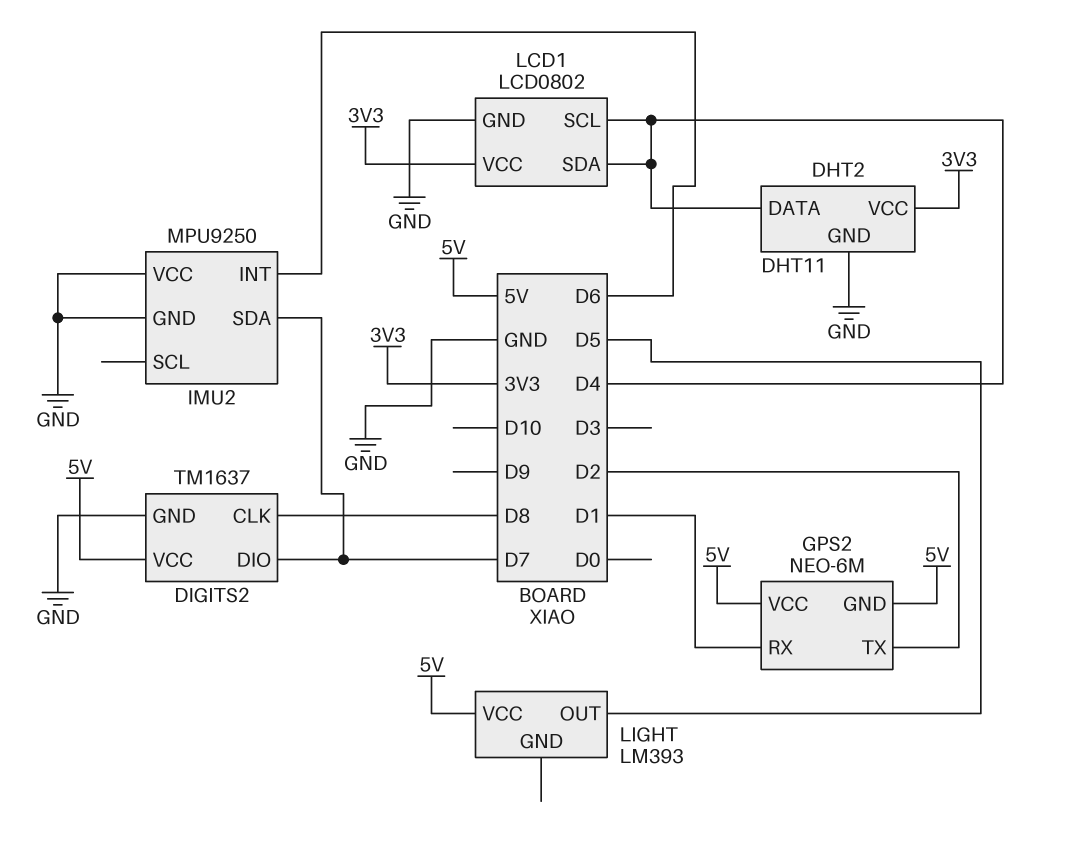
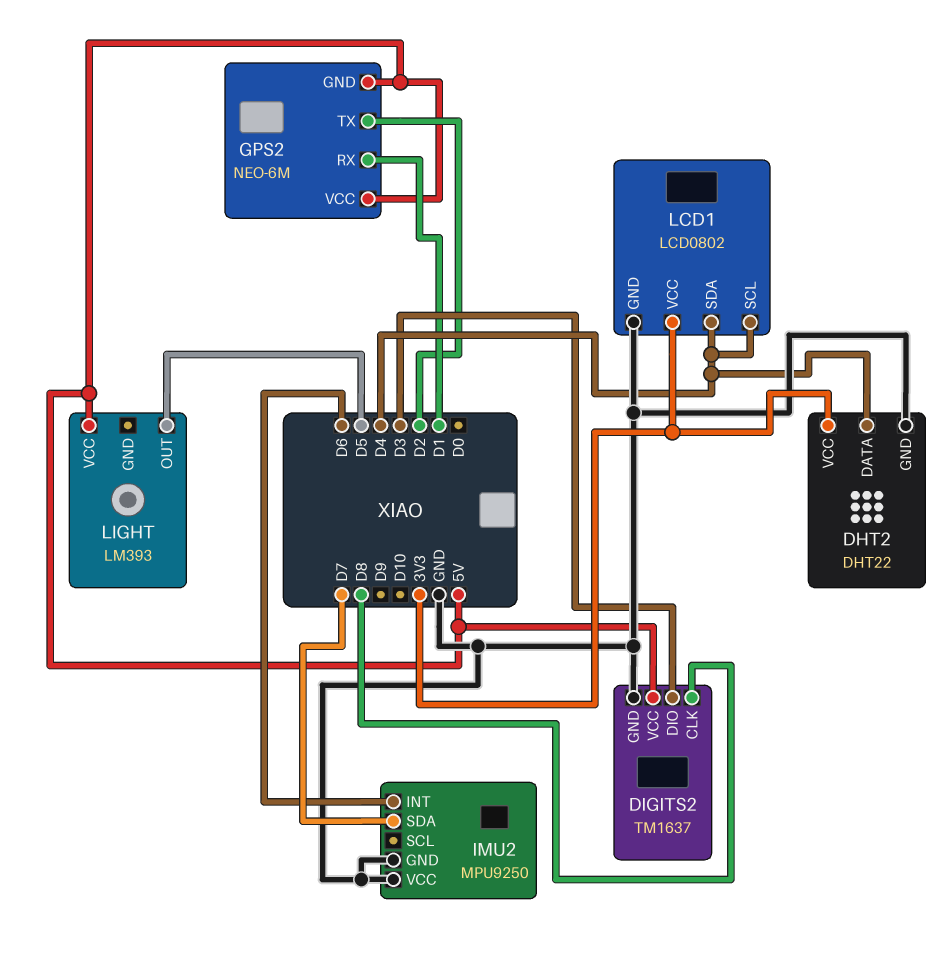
DHT2: DHT11 -> DHT22
DIGITS2 pin DIO: D7 -> D3

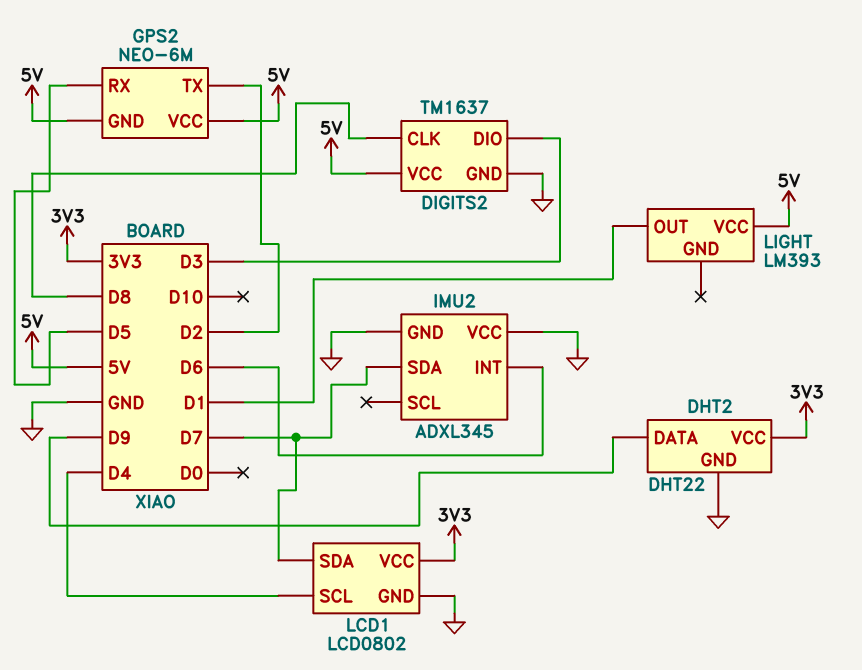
DHT2 pin DATA: D4 -> D9
GPS2 pin RX: D1 -> D5
IMU2: MPU9250 -> ADXL345
LCD1 pin SDA: D4 -> D7
LIGHT pin OUT: D5 -> D1

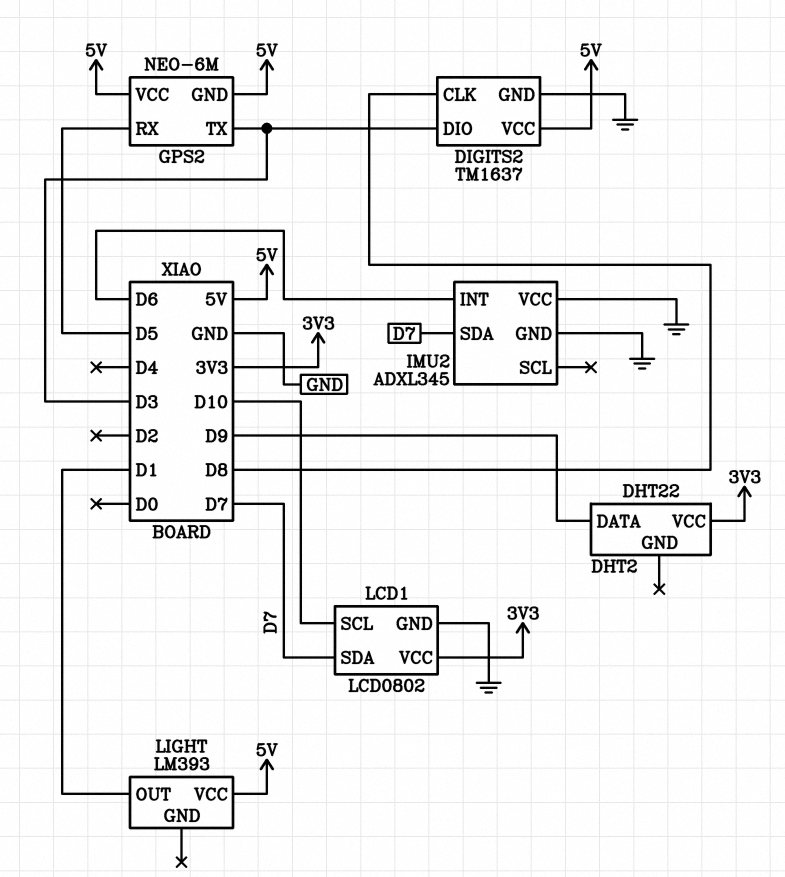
DHT2 pin GND: GND -> none
GPS2 pin TX: D2 -> D3
LCD1 pin SCL: D4 -> D10

